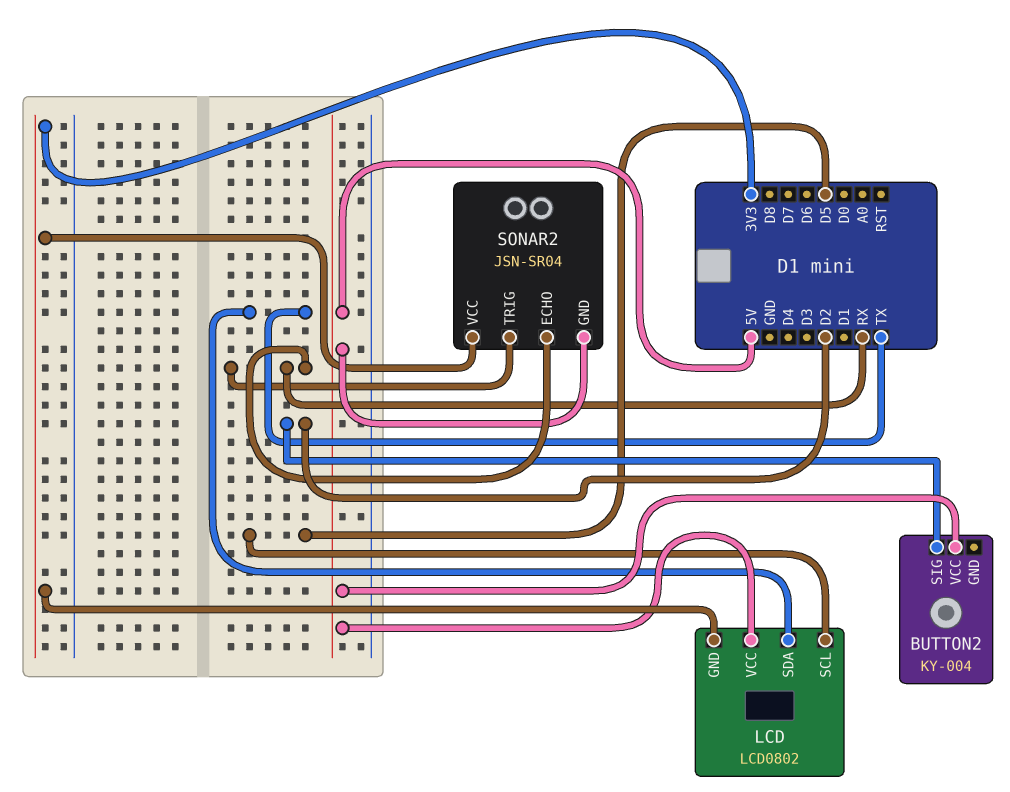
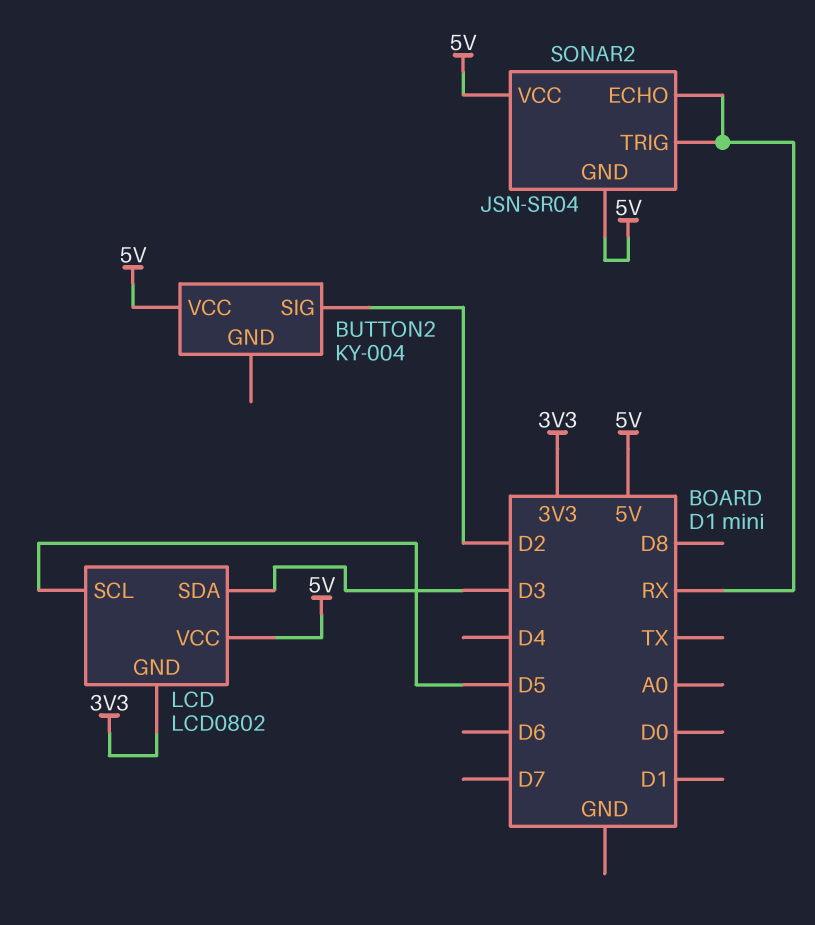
LCD pin SDA: TX -> D3
SONAR2 pin VCC: 3V3 -> 5V

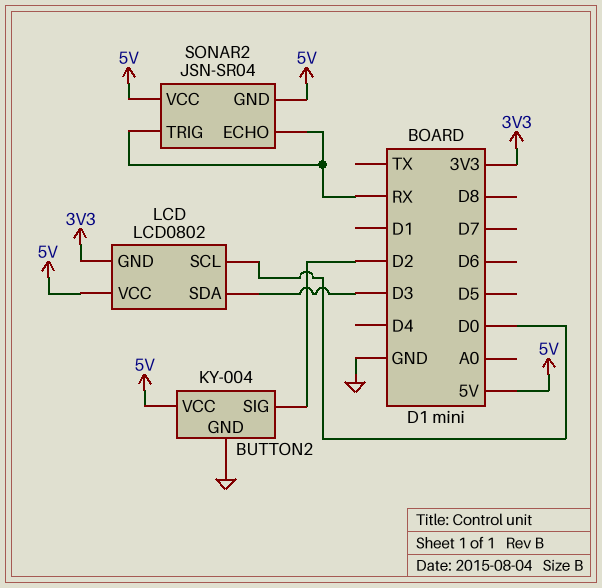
BUTTON2 pin GND: none -> GND
LCD pin SCL: D5 -> D0

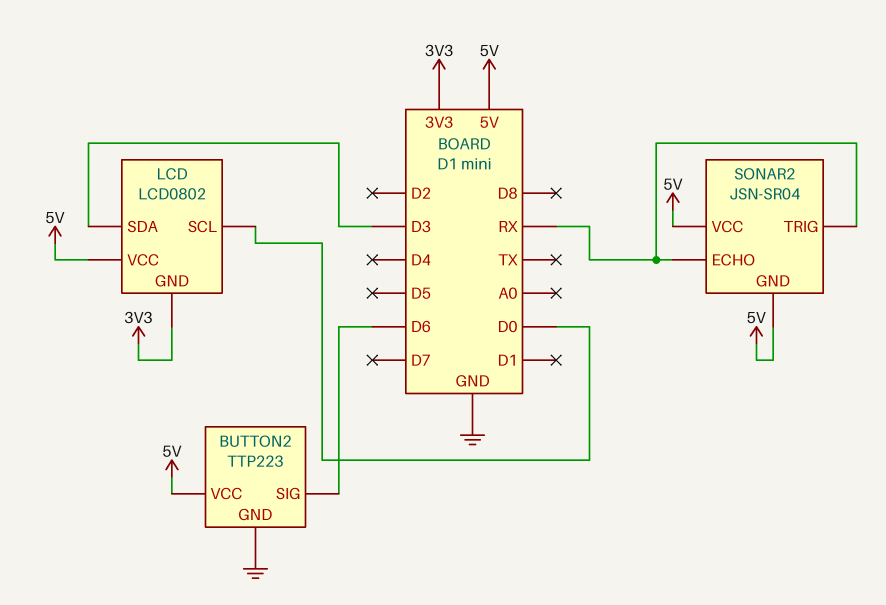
BUTTON2: KY-004 -> TTP223
BUTTON2 pin SIG: D2 -> D6

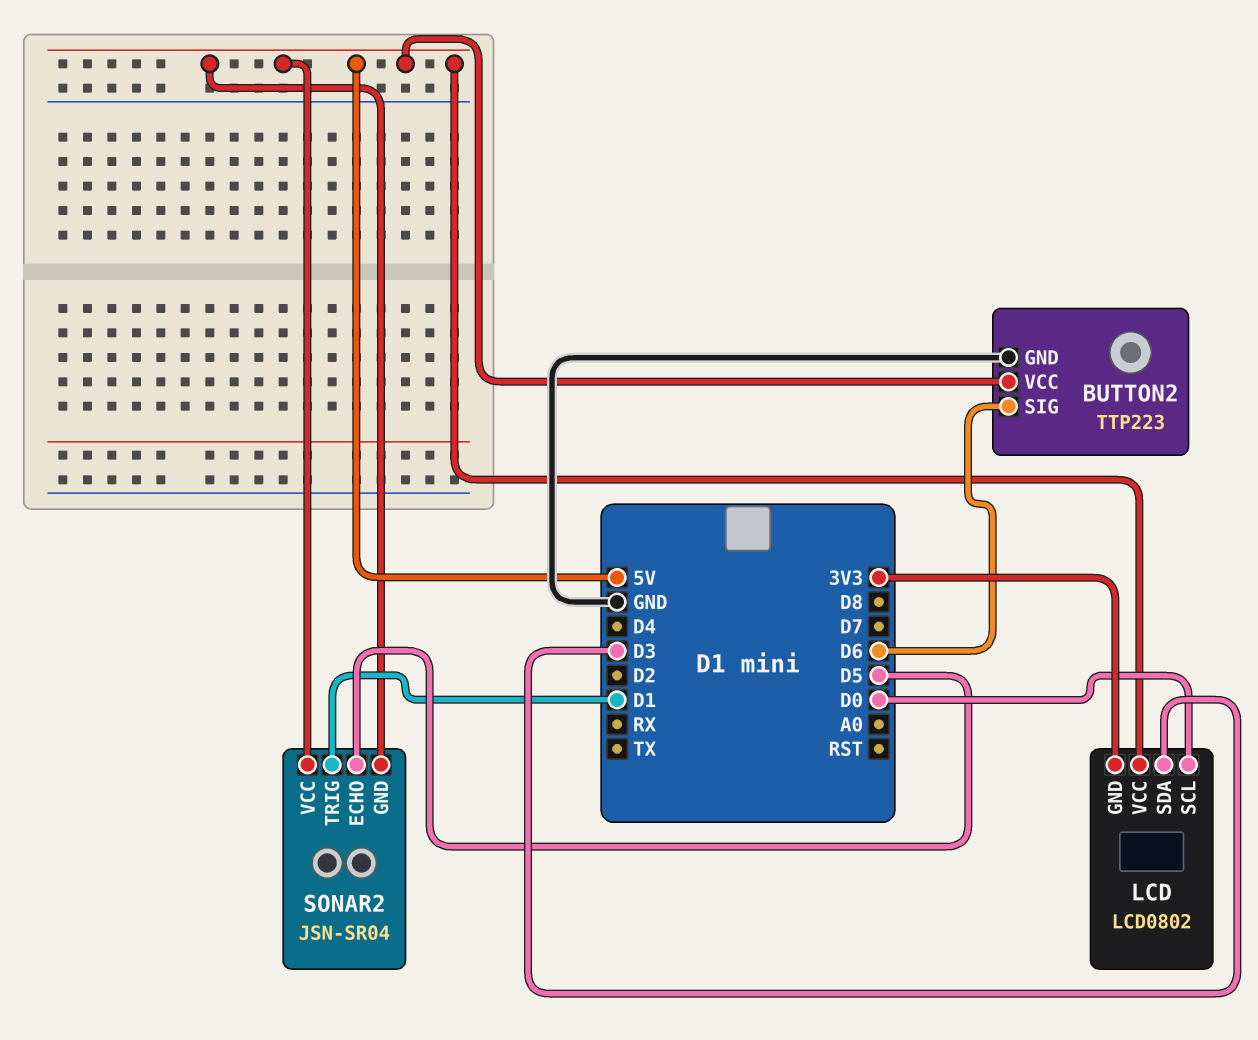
SONAR2 pin ECHO: RX -> D5
SONAR2 pin TRIG: RX -> D1

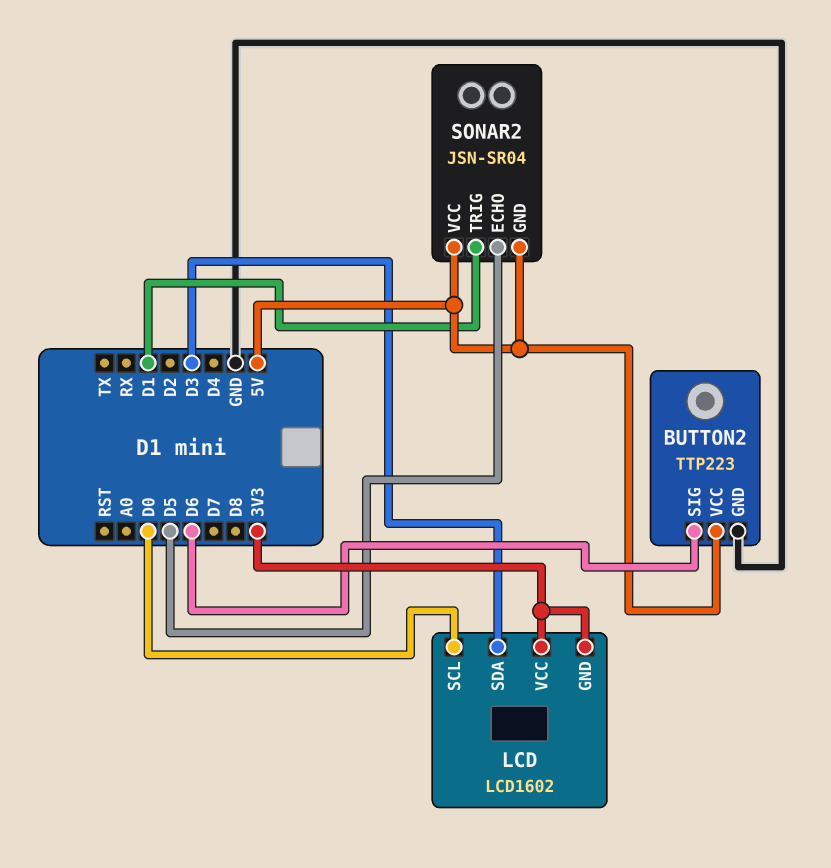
LCD: LCD0802 -> LCD1602
LCD pin VCC: 5V -> 3V3

